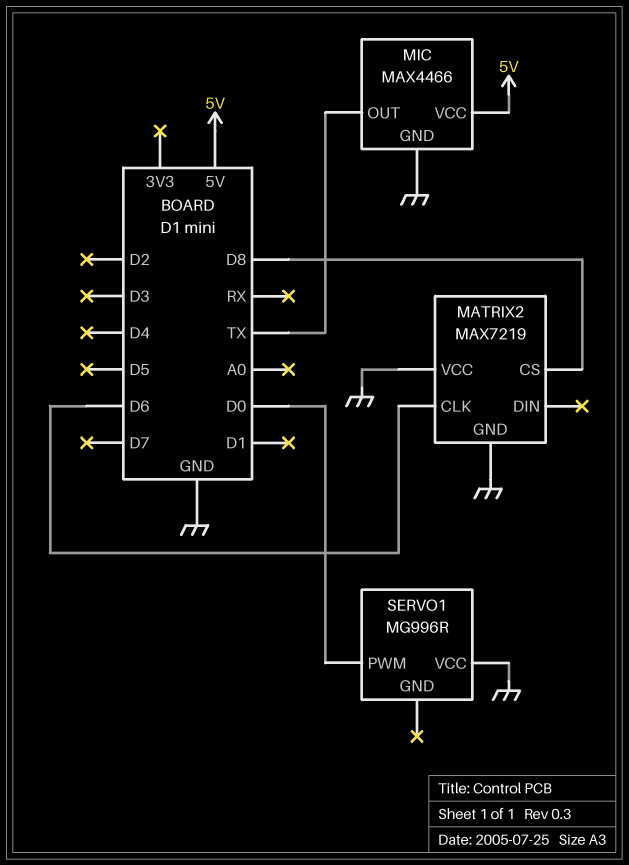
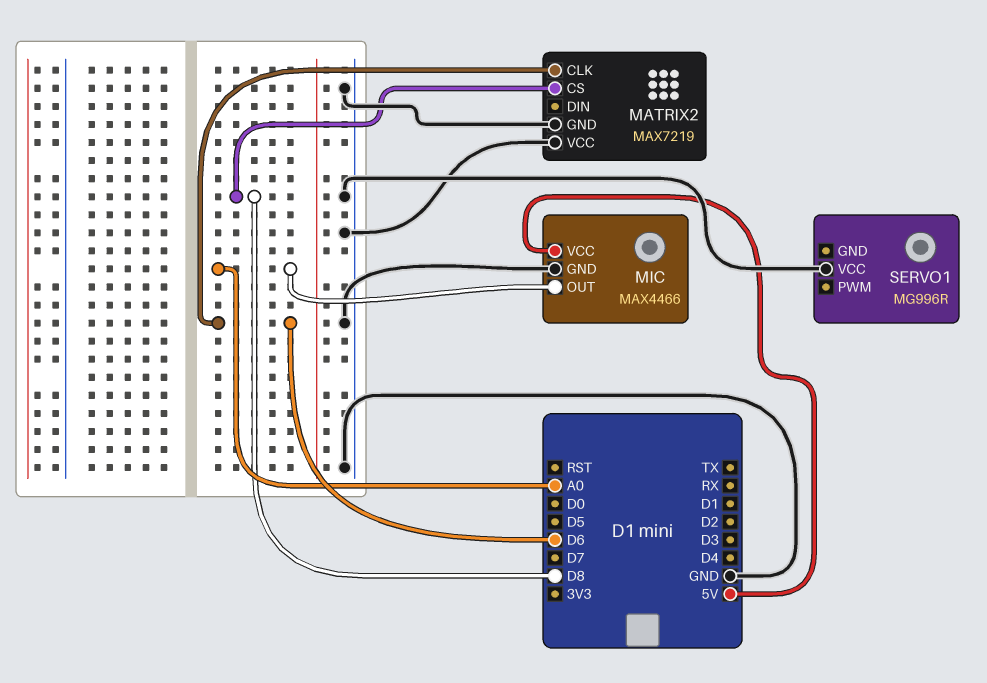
MIC pin OUT: TX -> A0
SERVO1 pin PWM: D0 -> none

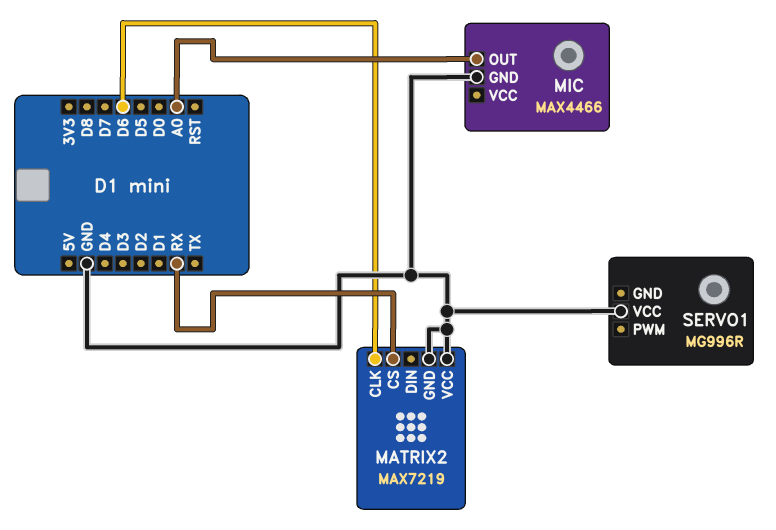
MATRIX2 pin CS: D8 -> RX
MIC pin VCC: 5V -> none

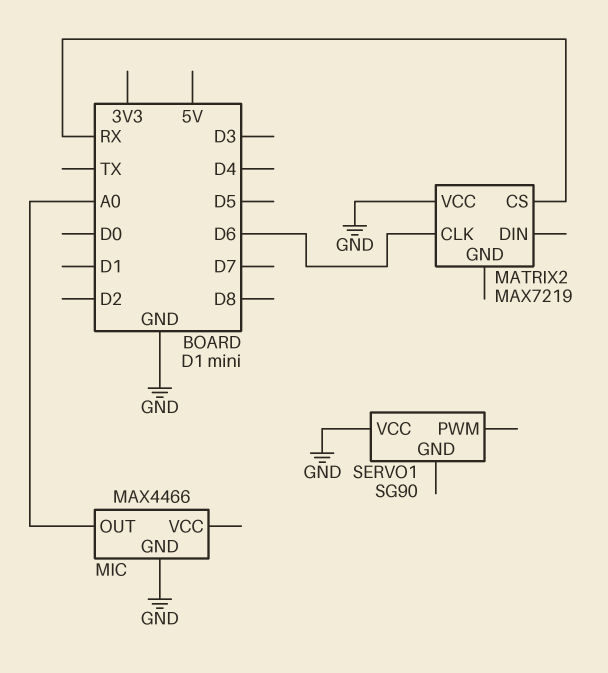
MATRIX2 pin GND: GND -> none
SERVO1: MG996R -> SG90

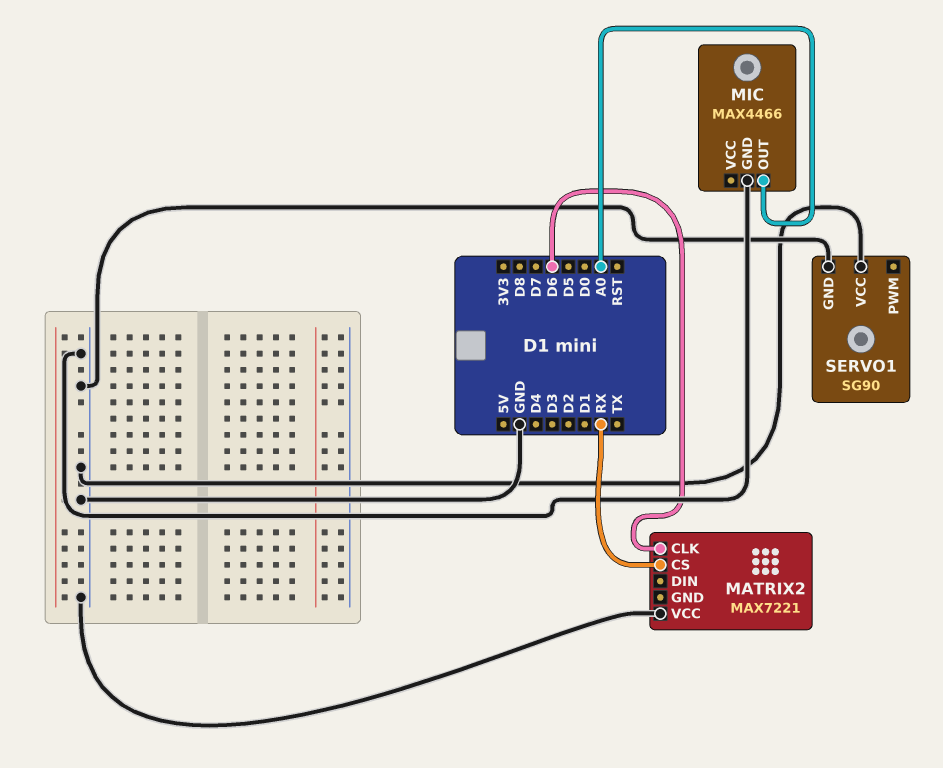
MATRIX2: MAX7219 -> MAX7221
SERVO1 pin GND: none -> GND

